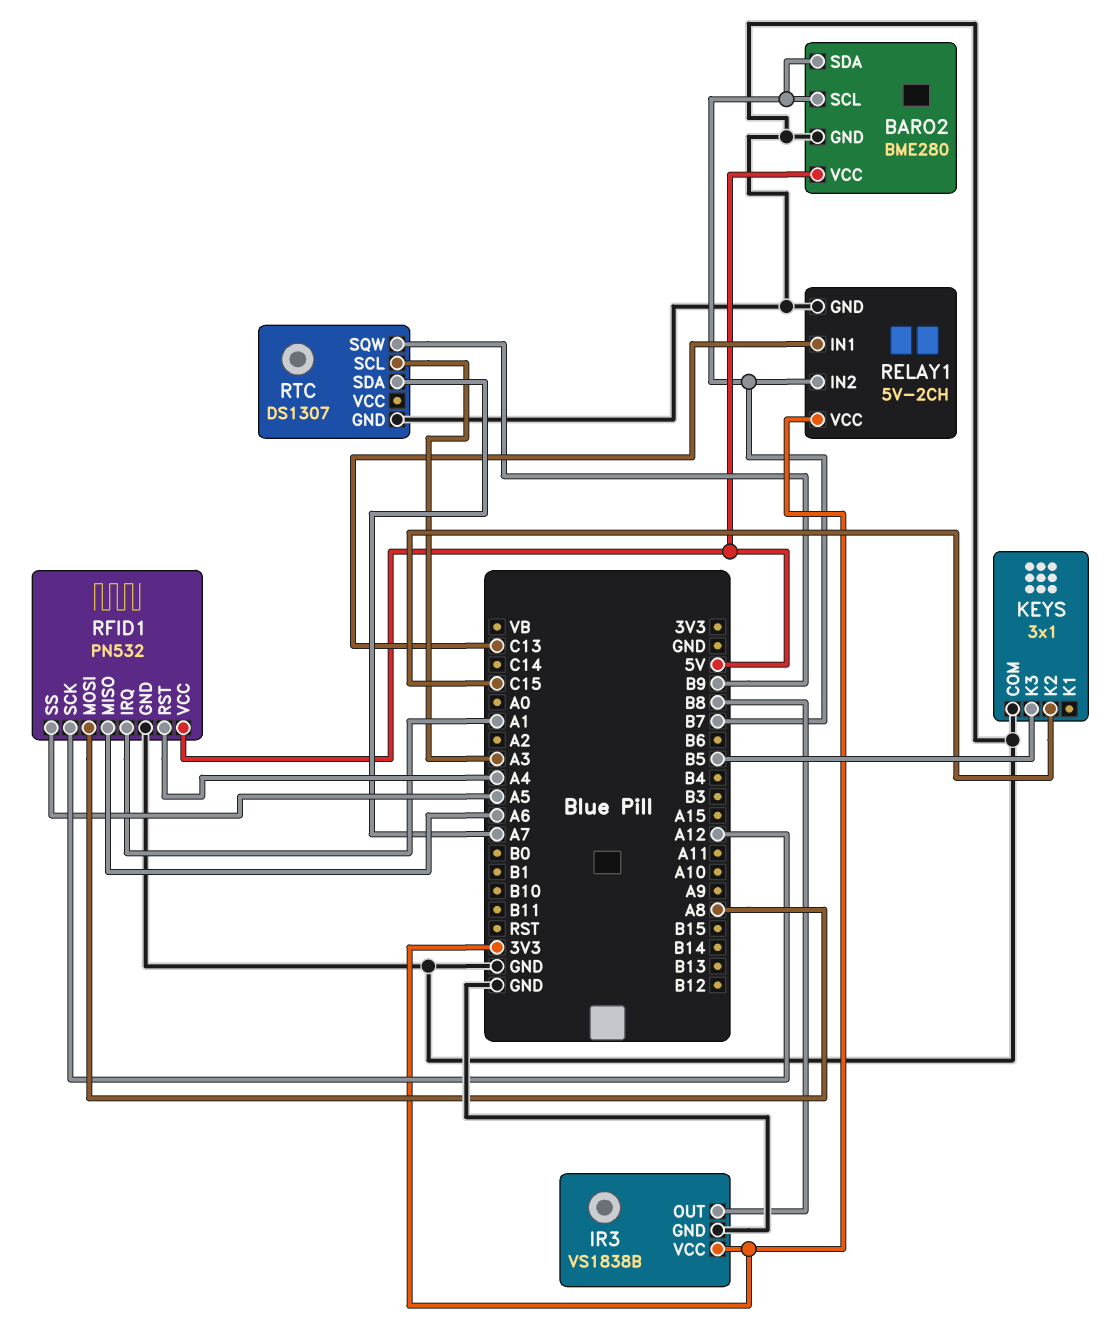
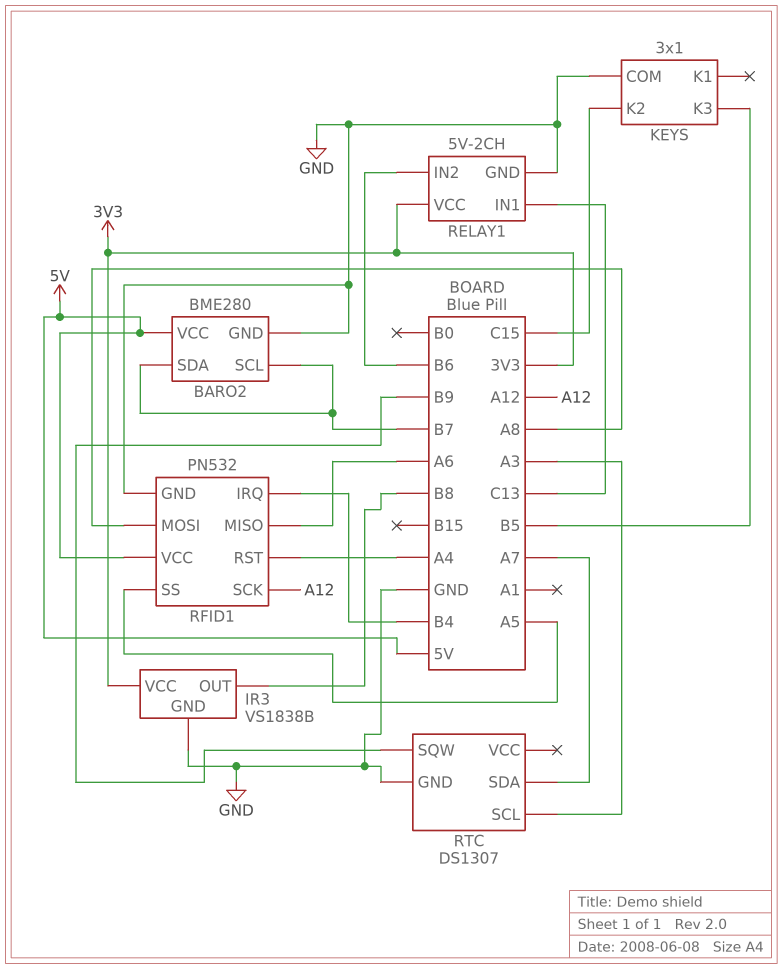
RELAY1 pin IN2: B7 -> B6
RFID1 pin IRQ: A1 -> B4

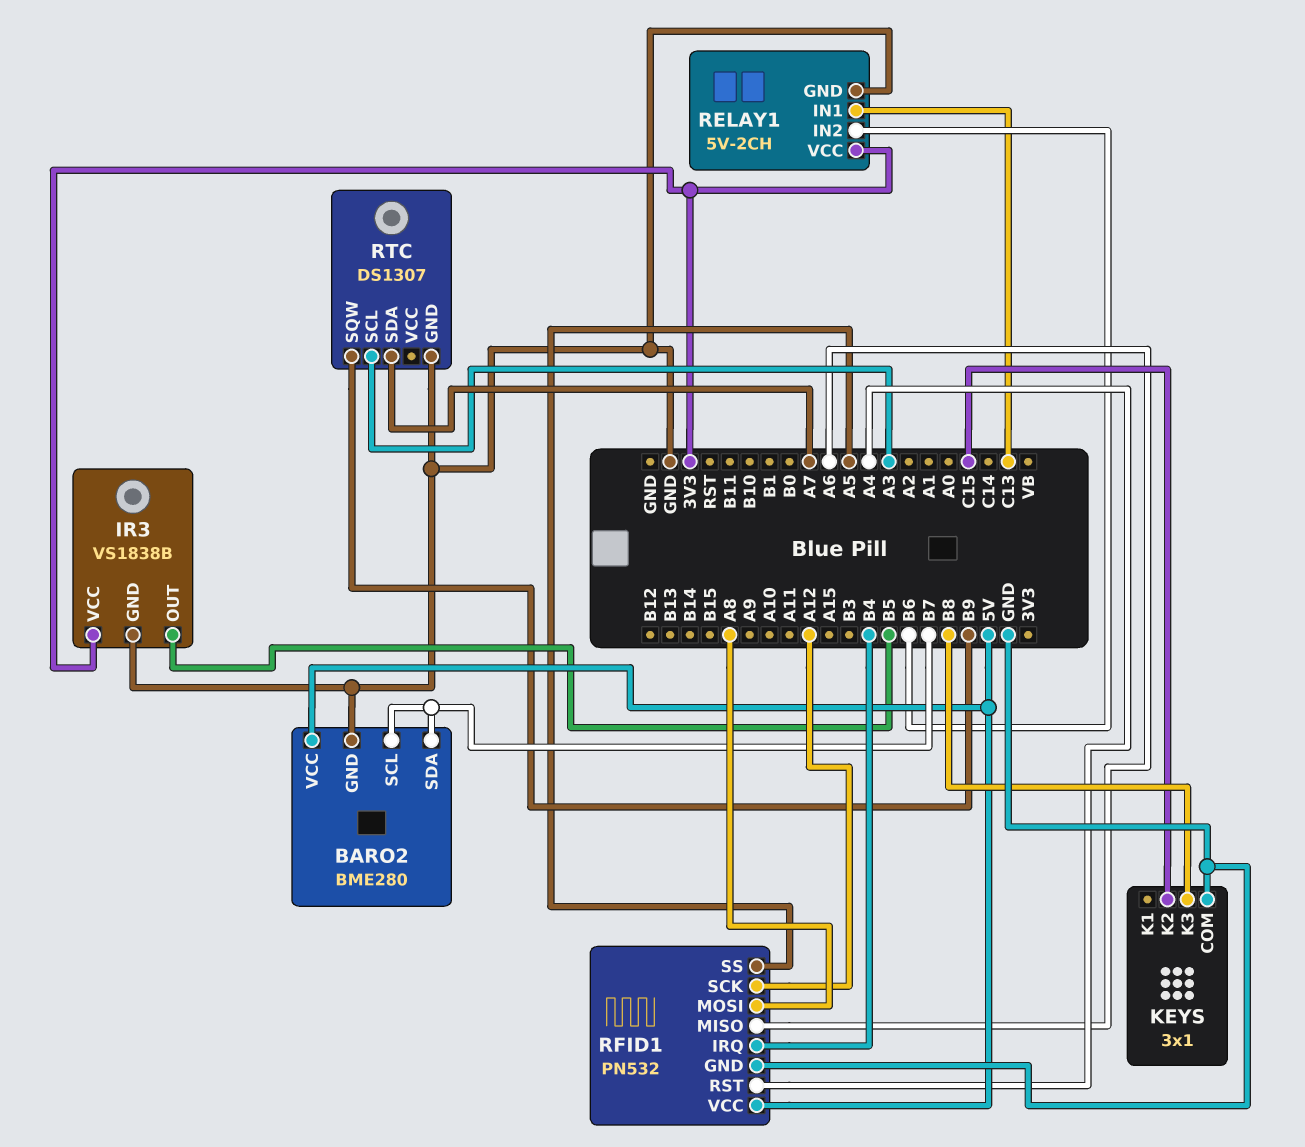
IR3 pin OUT: B8 -> B5
KEYS pin K3: B5 -> B8

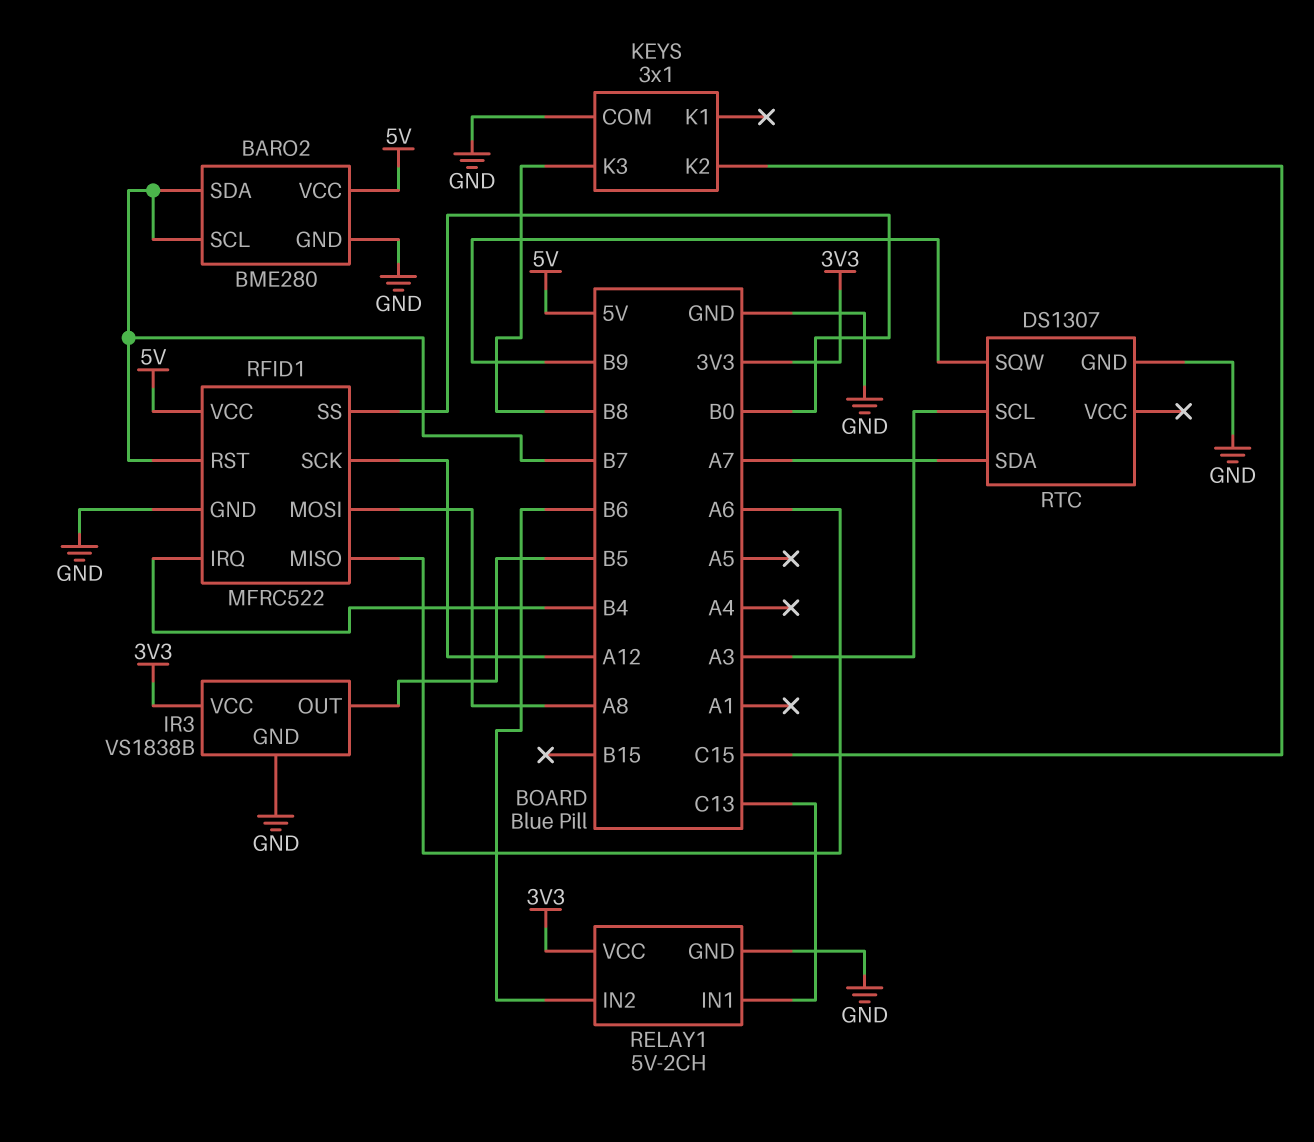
RFID1: PN532 -> MFRC522
RFID1 pin RST: A4 -> B7
RFID1 pin SS: A5 -> B0

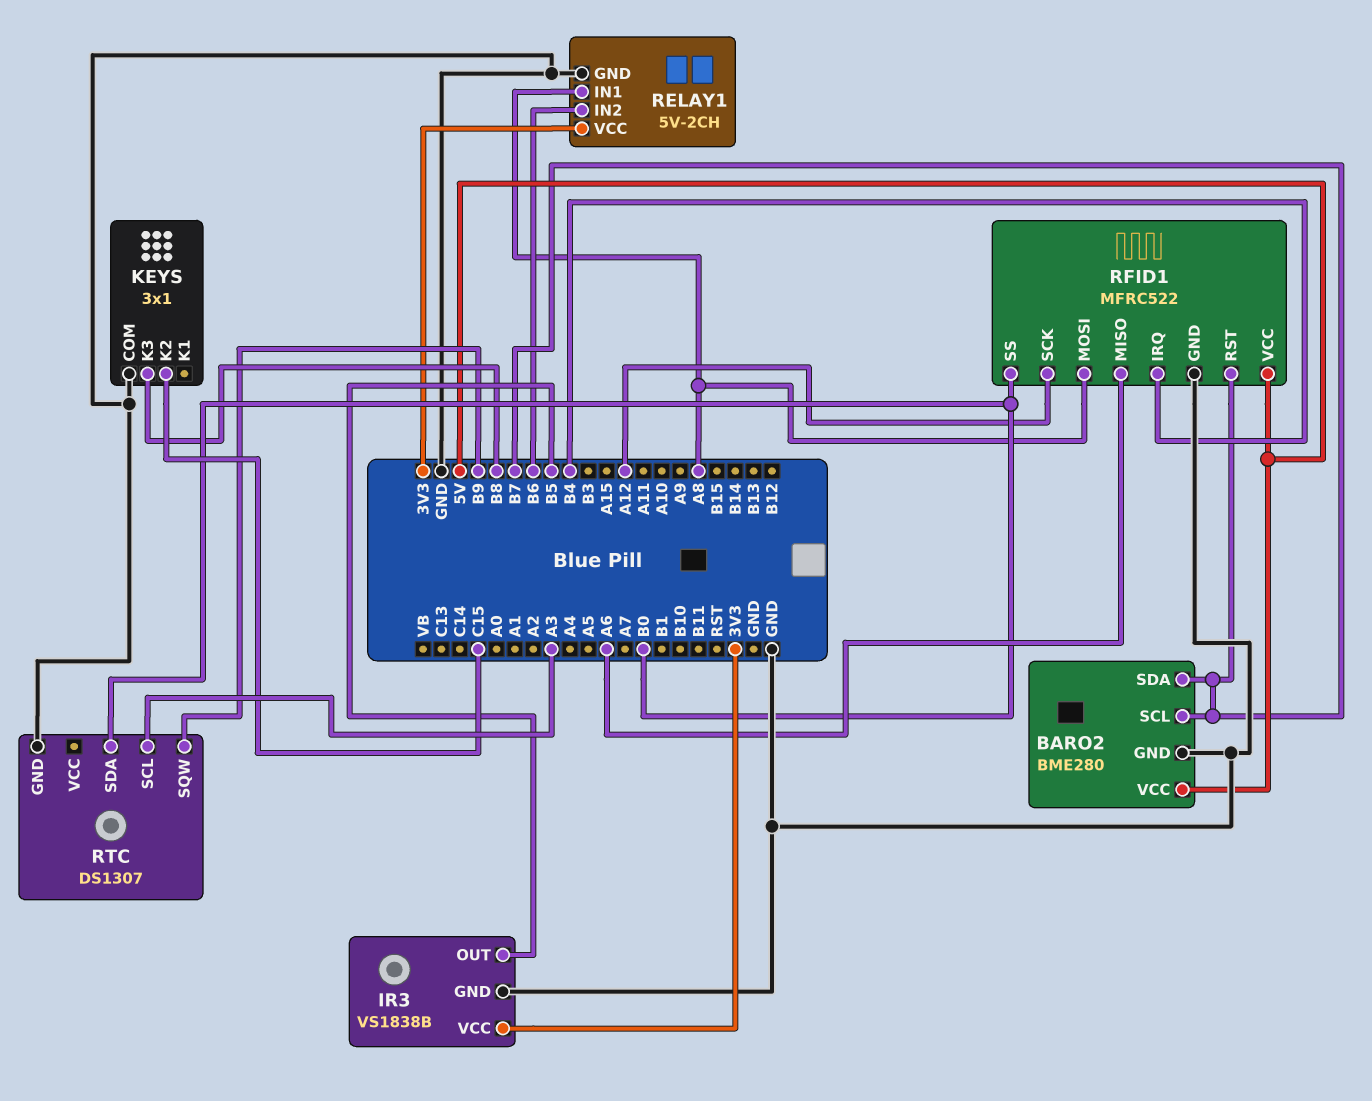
RELAY1 pin IN1: C13 -> A8
RTC pin SDA: A7 -> B0

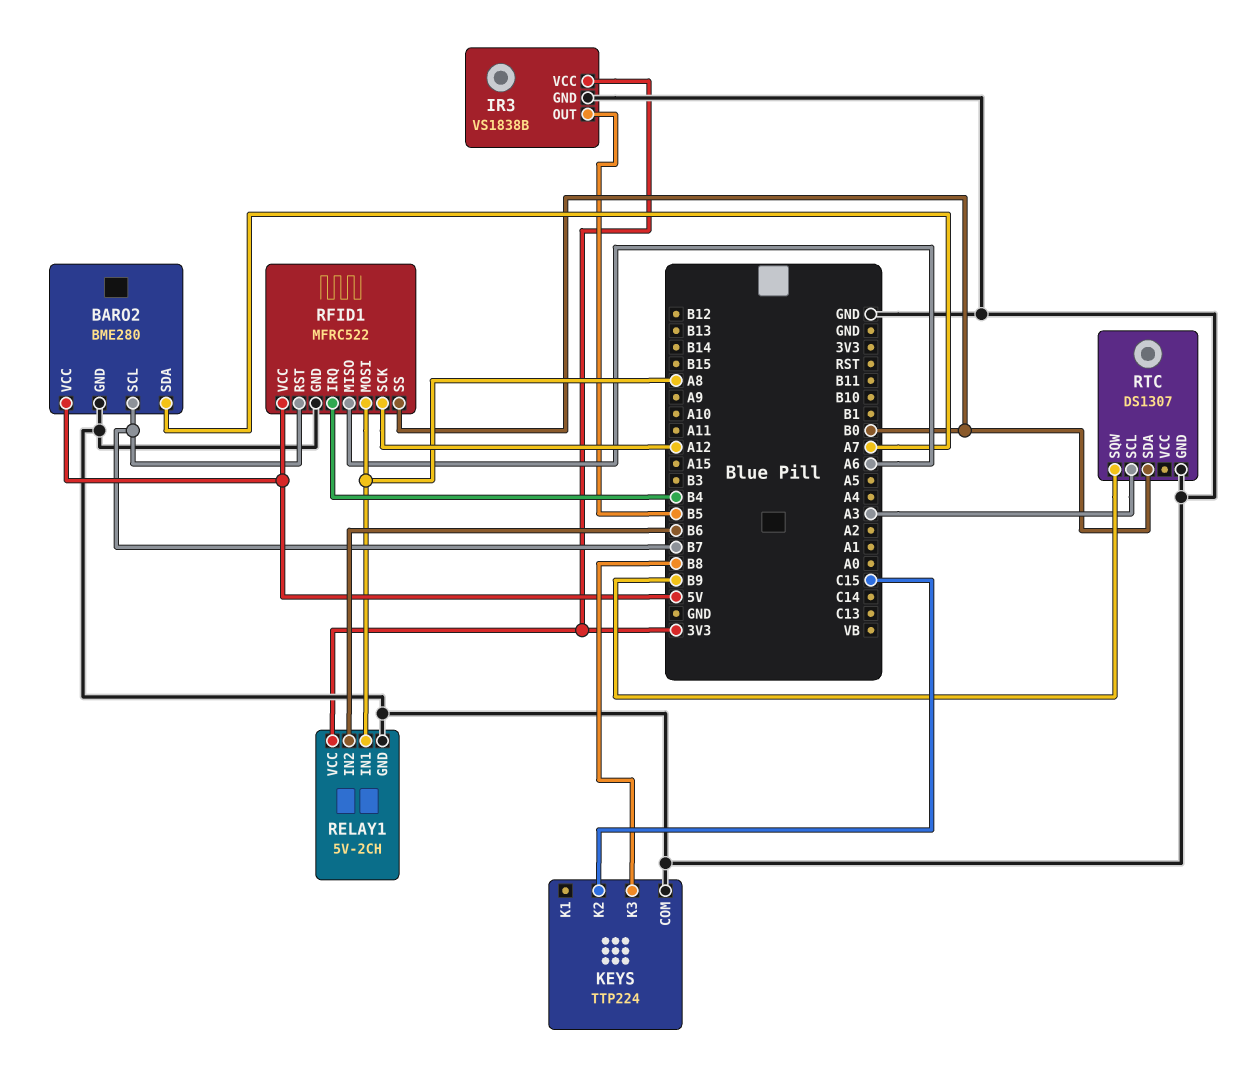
BARO2 pin SDA: B7 -> A7
KEYS: 3x1 -> TTP224

